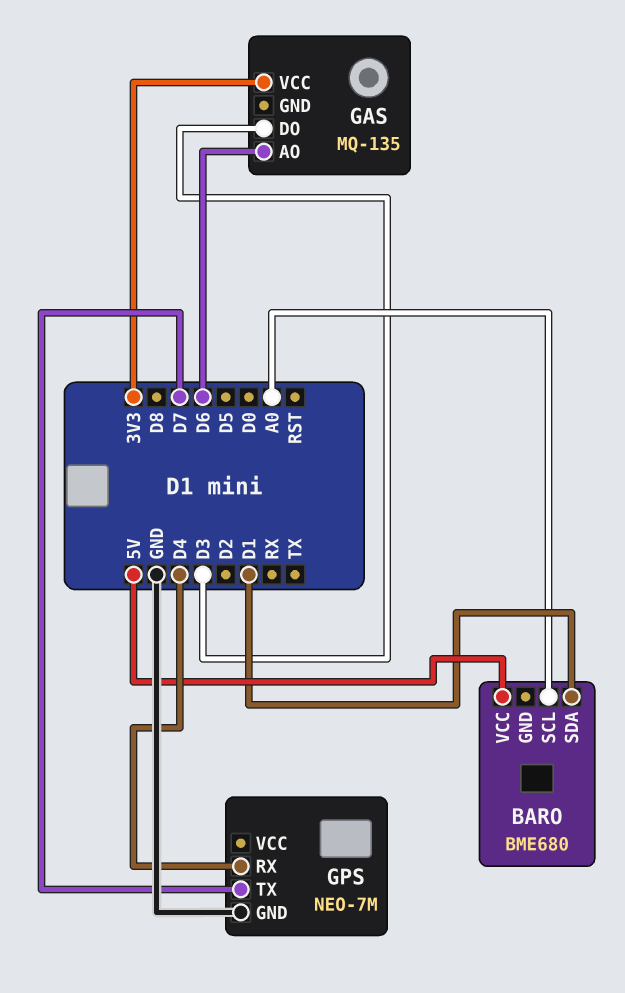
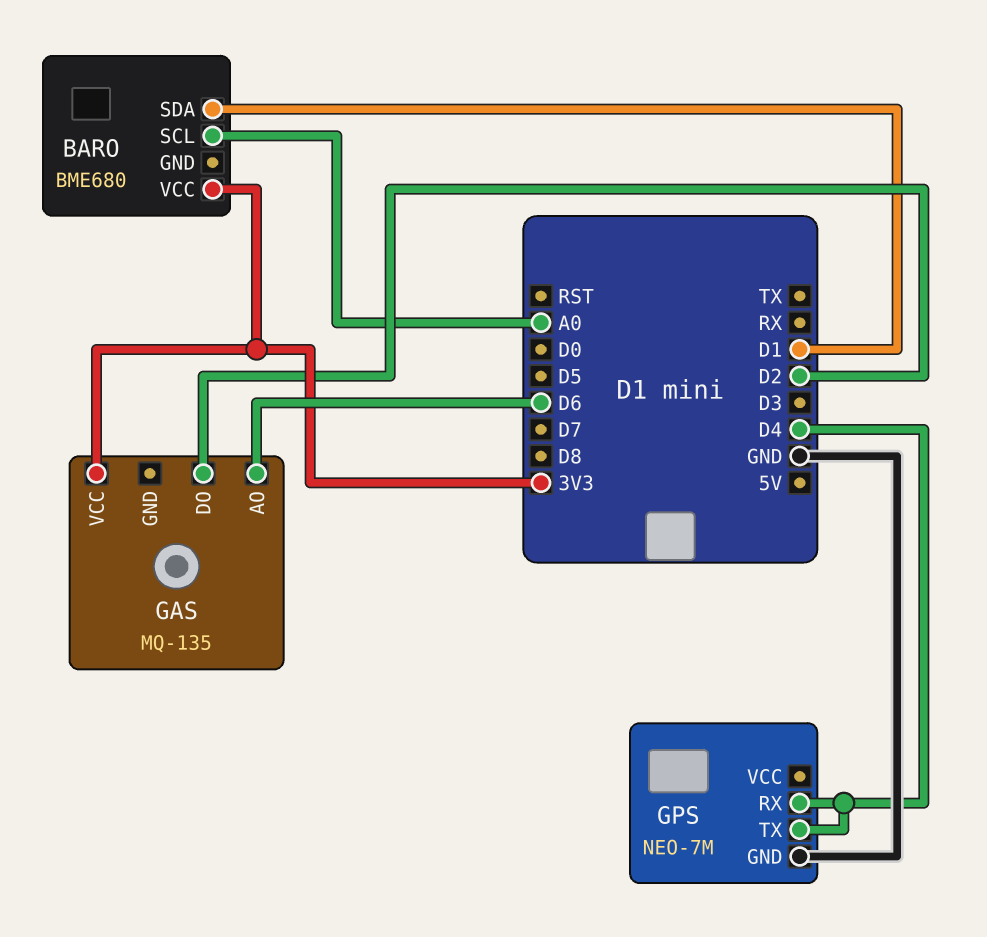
BARO pin VCC: 5V -> 3V3
GAS pin DO: D3 -> D2
GPS pin TX: D7 -> D4

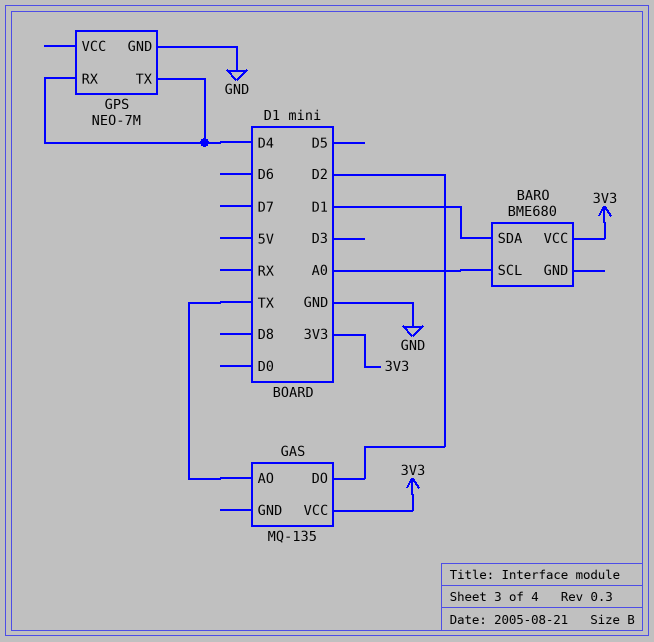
GAS pin AO: D6 -> TX

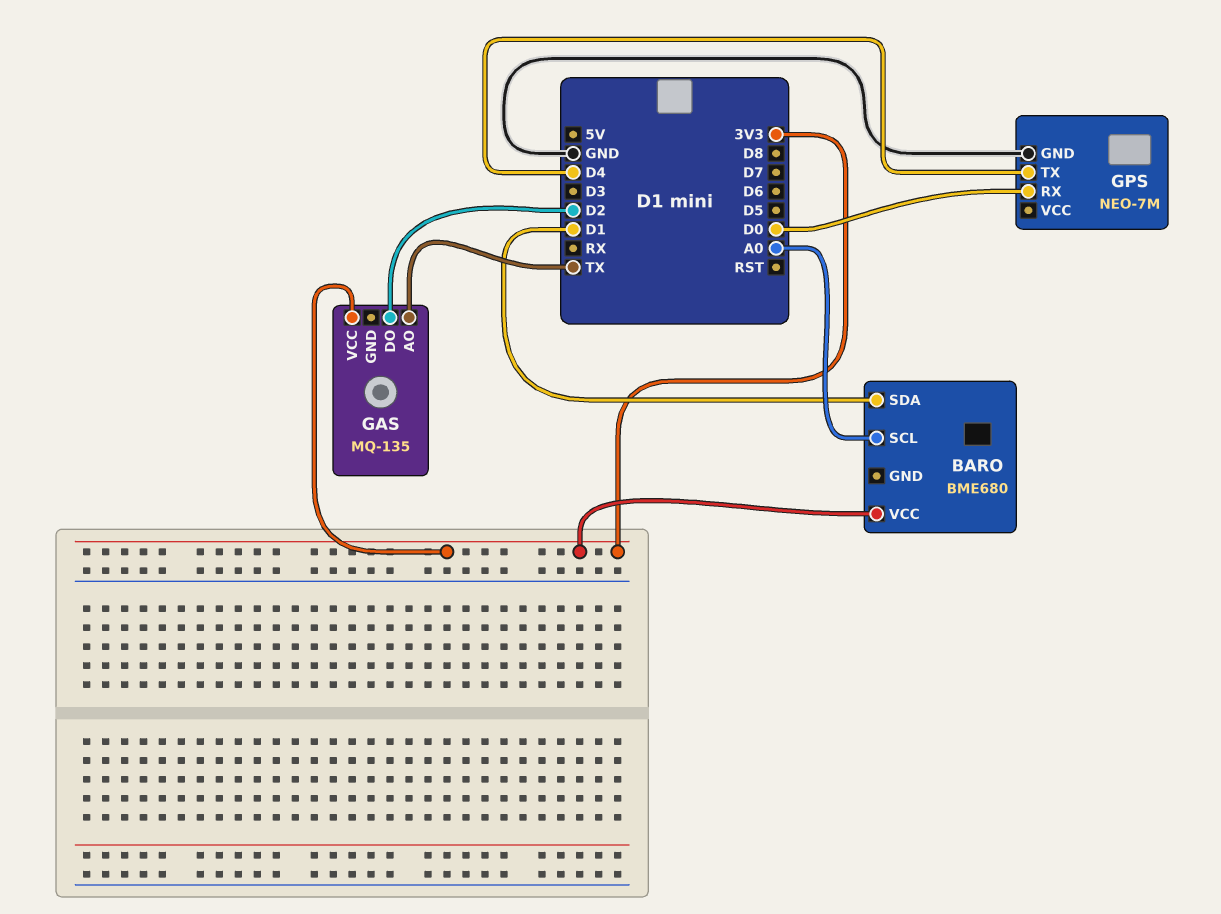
GPS pin RX: D4 -> D0

